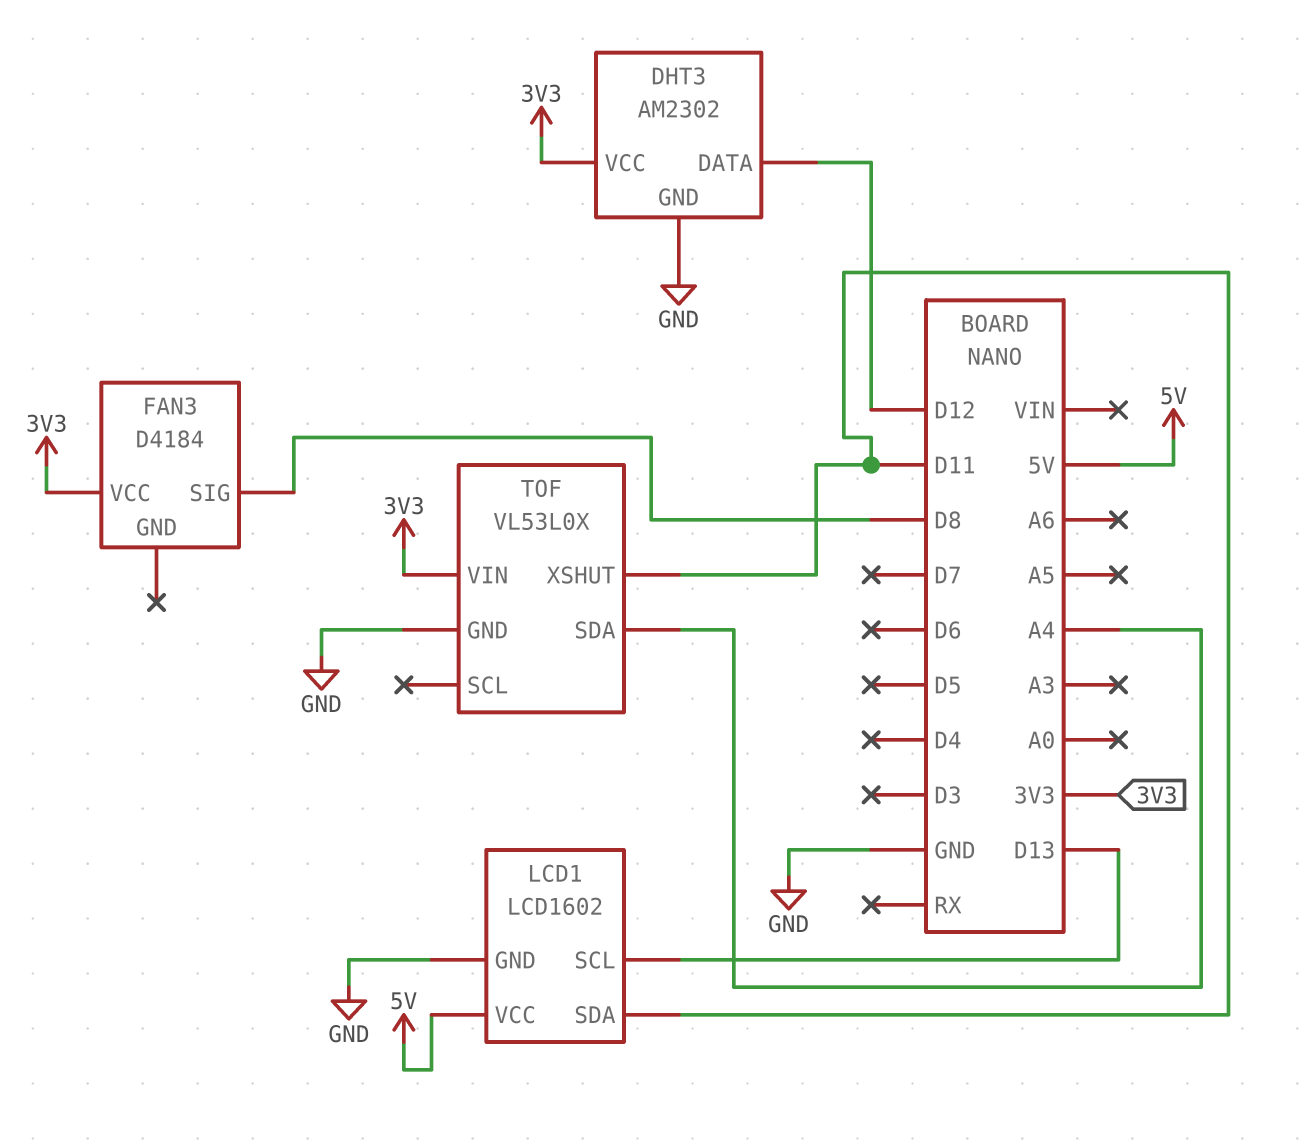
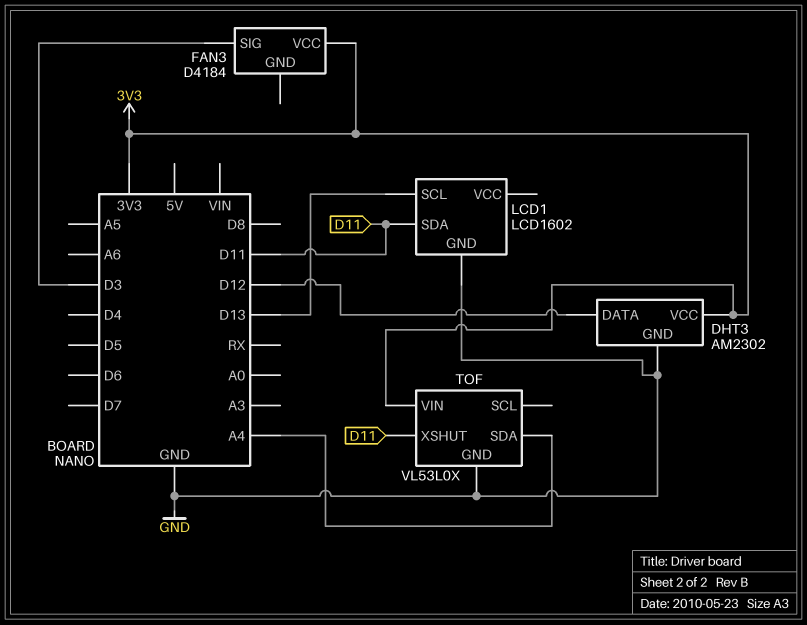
FAN3 pin SIG: D8 -> D3
LCD1 pin VCC: 5V -> none

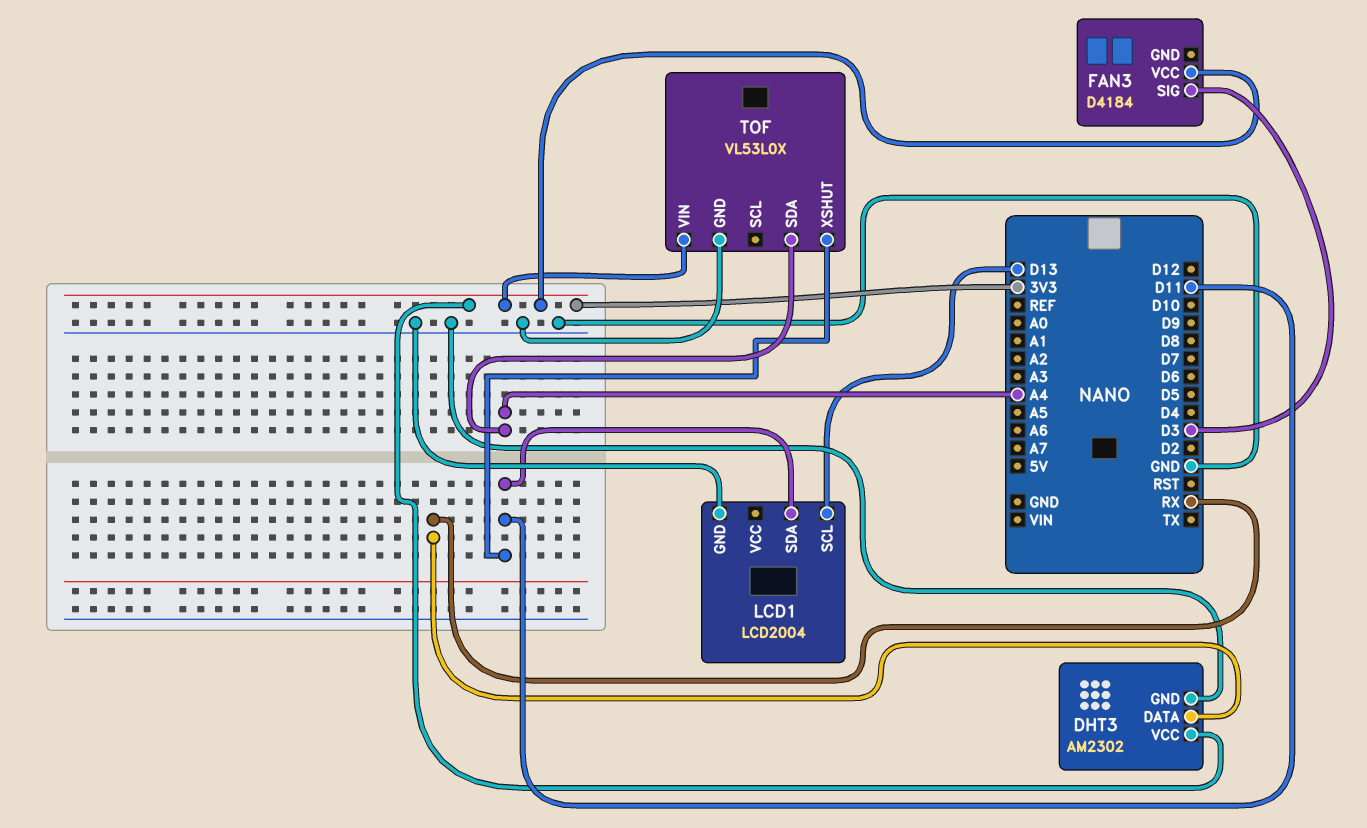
DHT3 pin DATA: D12 -> RX
LCD1: LCD1602 -> LCD2004

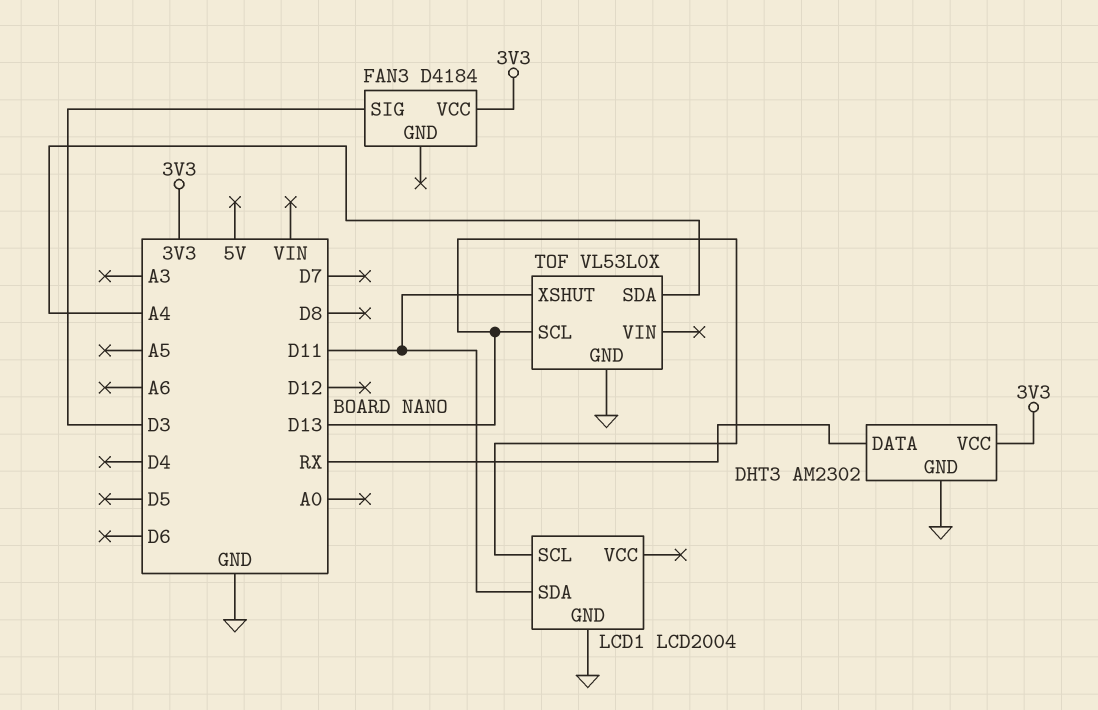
TOF pin SCL: none -> D13
TOF pin VIN: 3V3 -> none

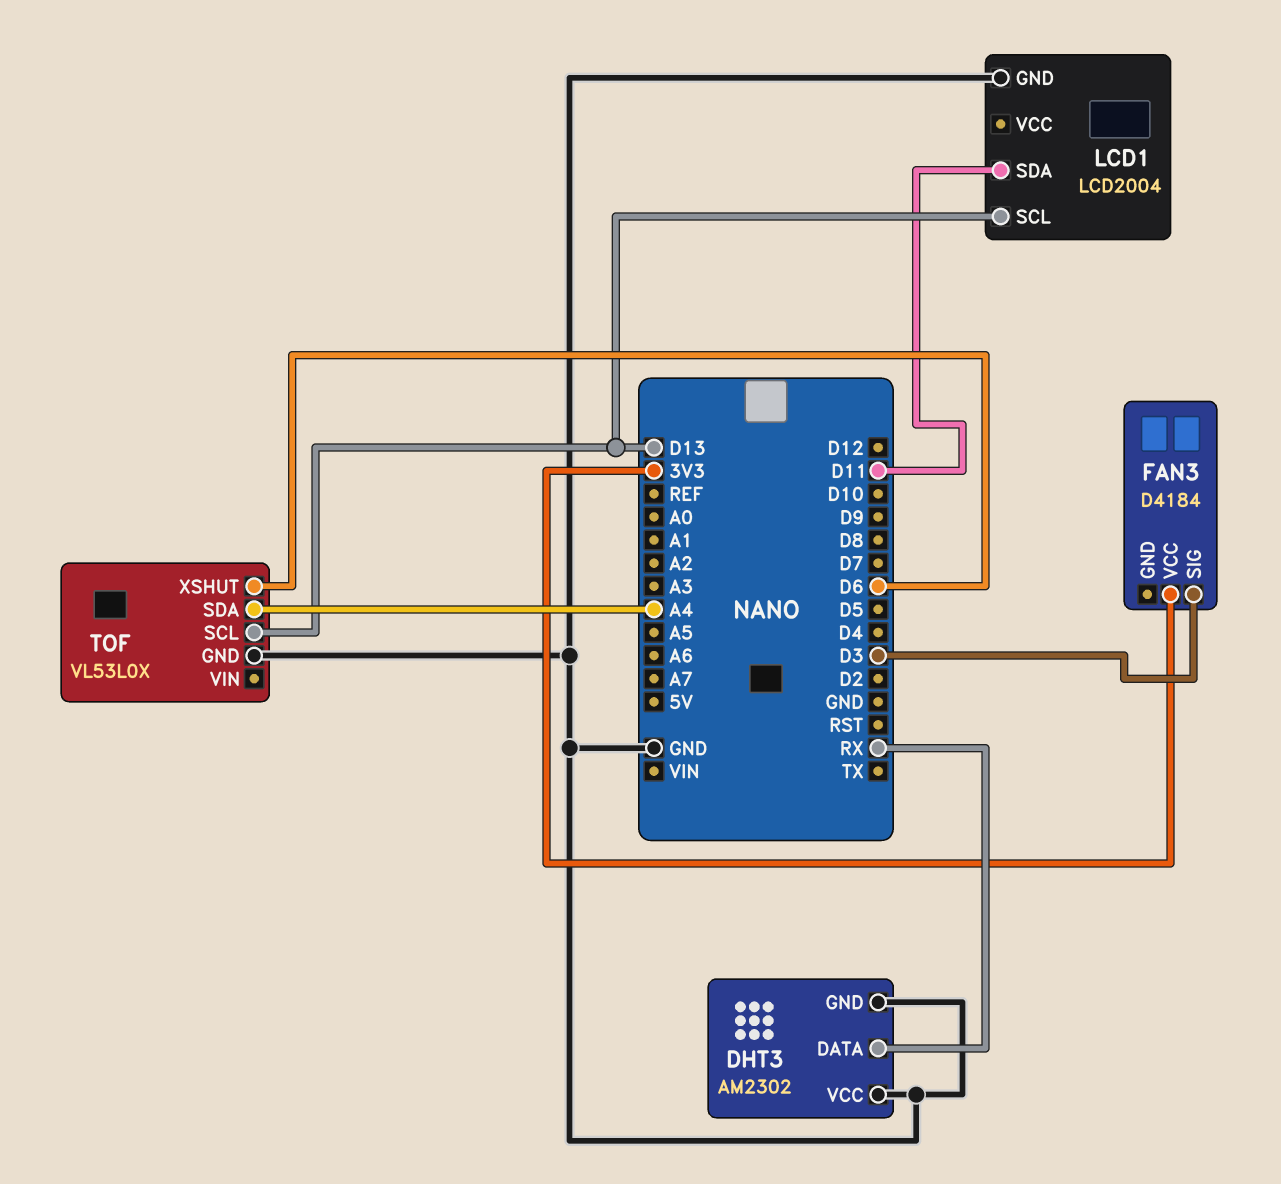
DHT3 pin VCC: 3V3 -> GND
TOF pin XSHUT: D11 -> D6

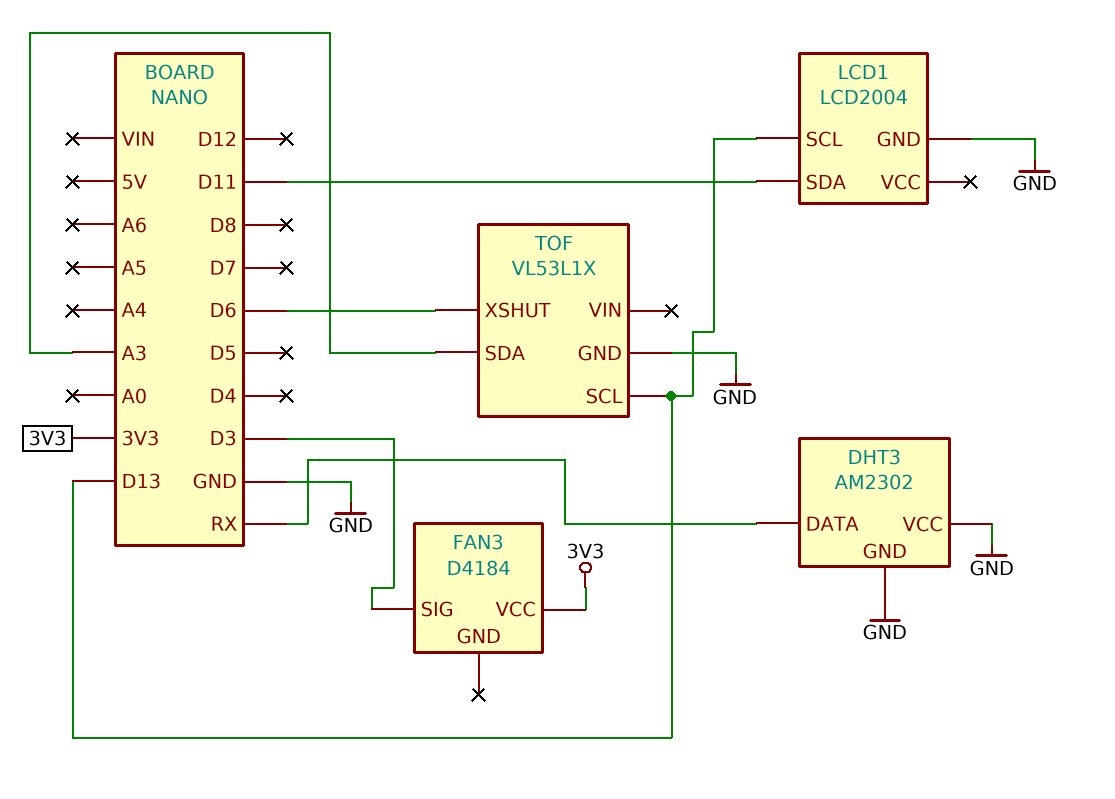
TOF: VL53L0X -> VL53L1X
TOF pin SDA: A4 -> A3

